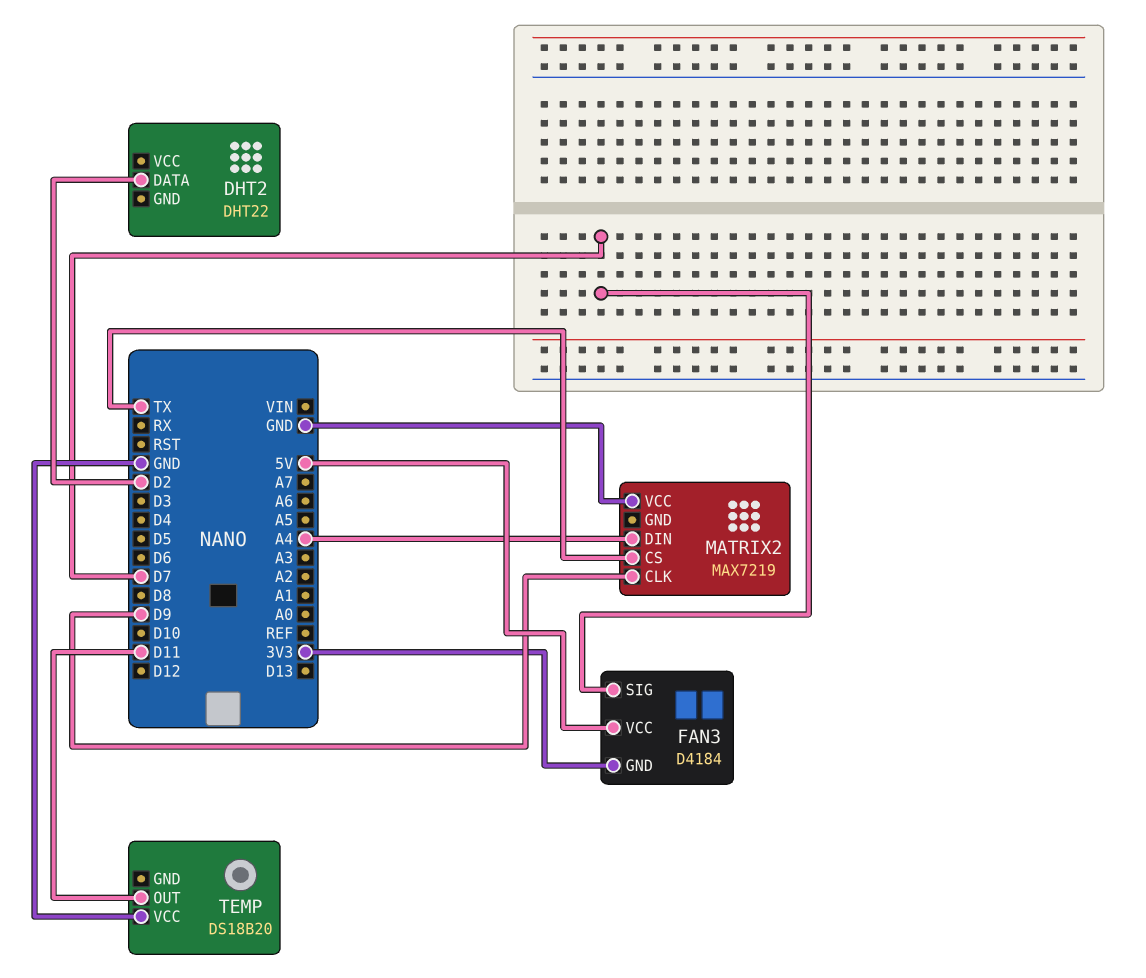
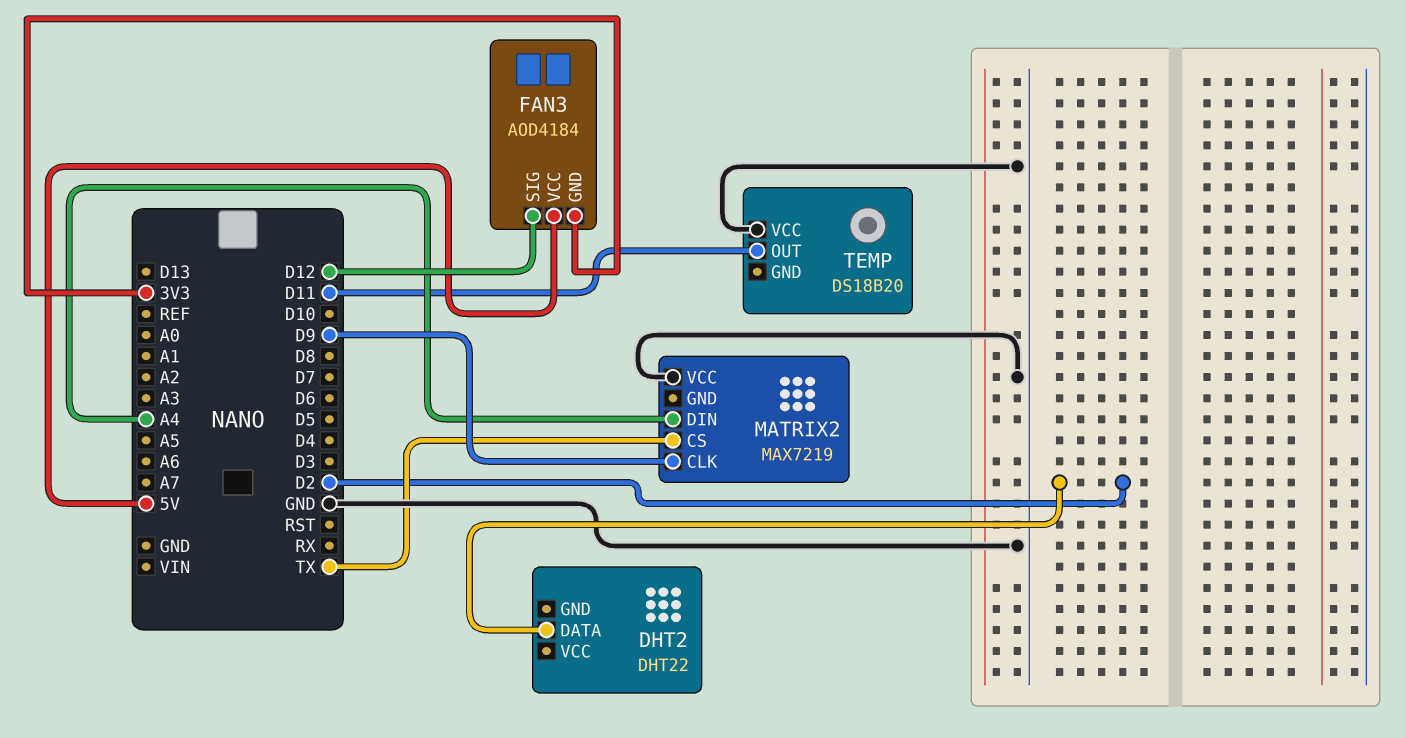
FAN3: D4184 -> AOD4184
FAN3 pin SIG: D7 -> D12

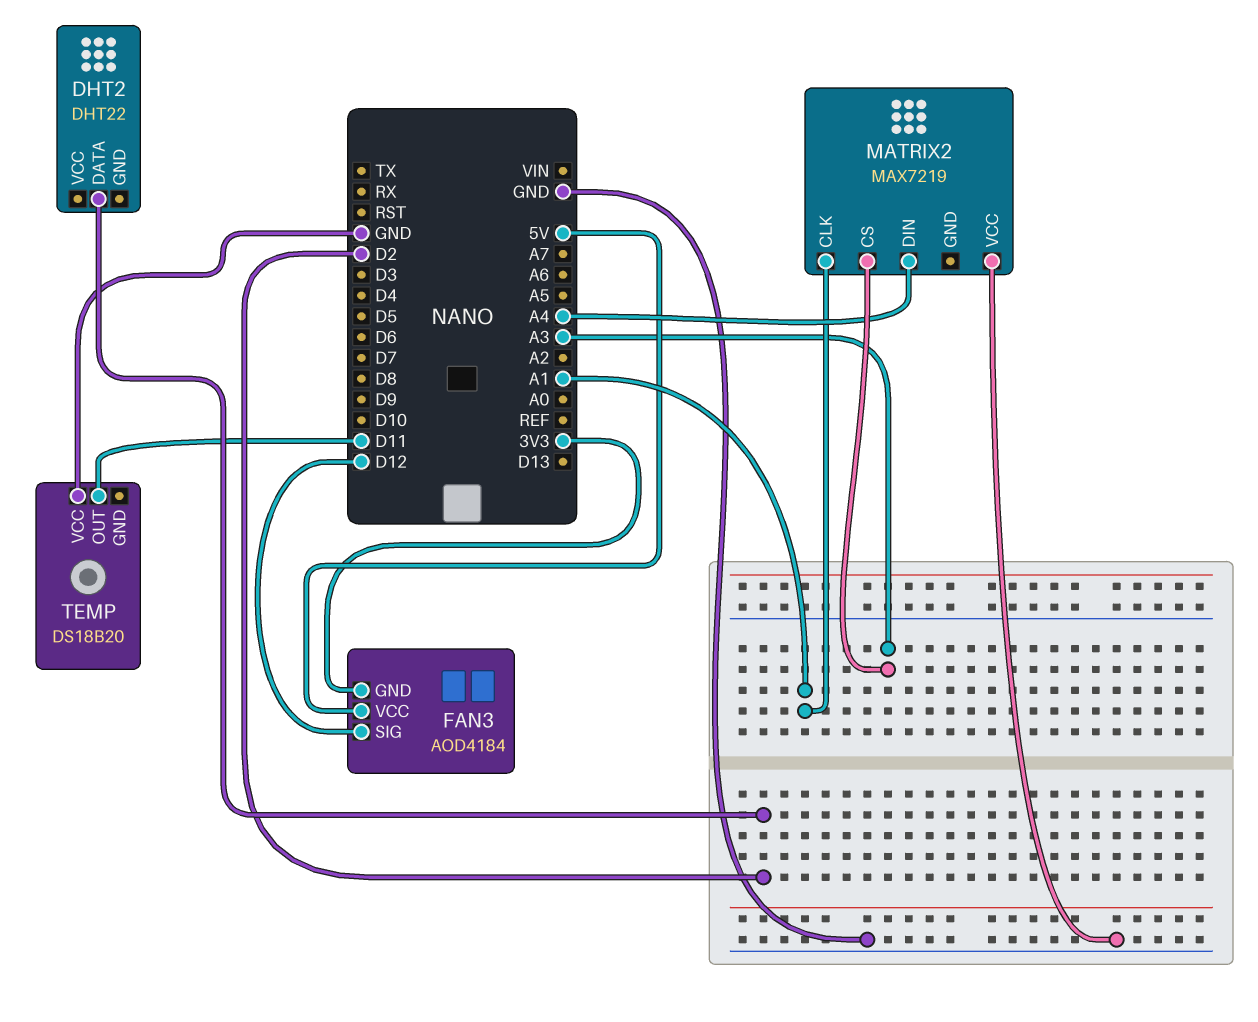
MATRIX2 pin CLK: D9 -> A1
MATRIX2 pin CS: TX -> A3

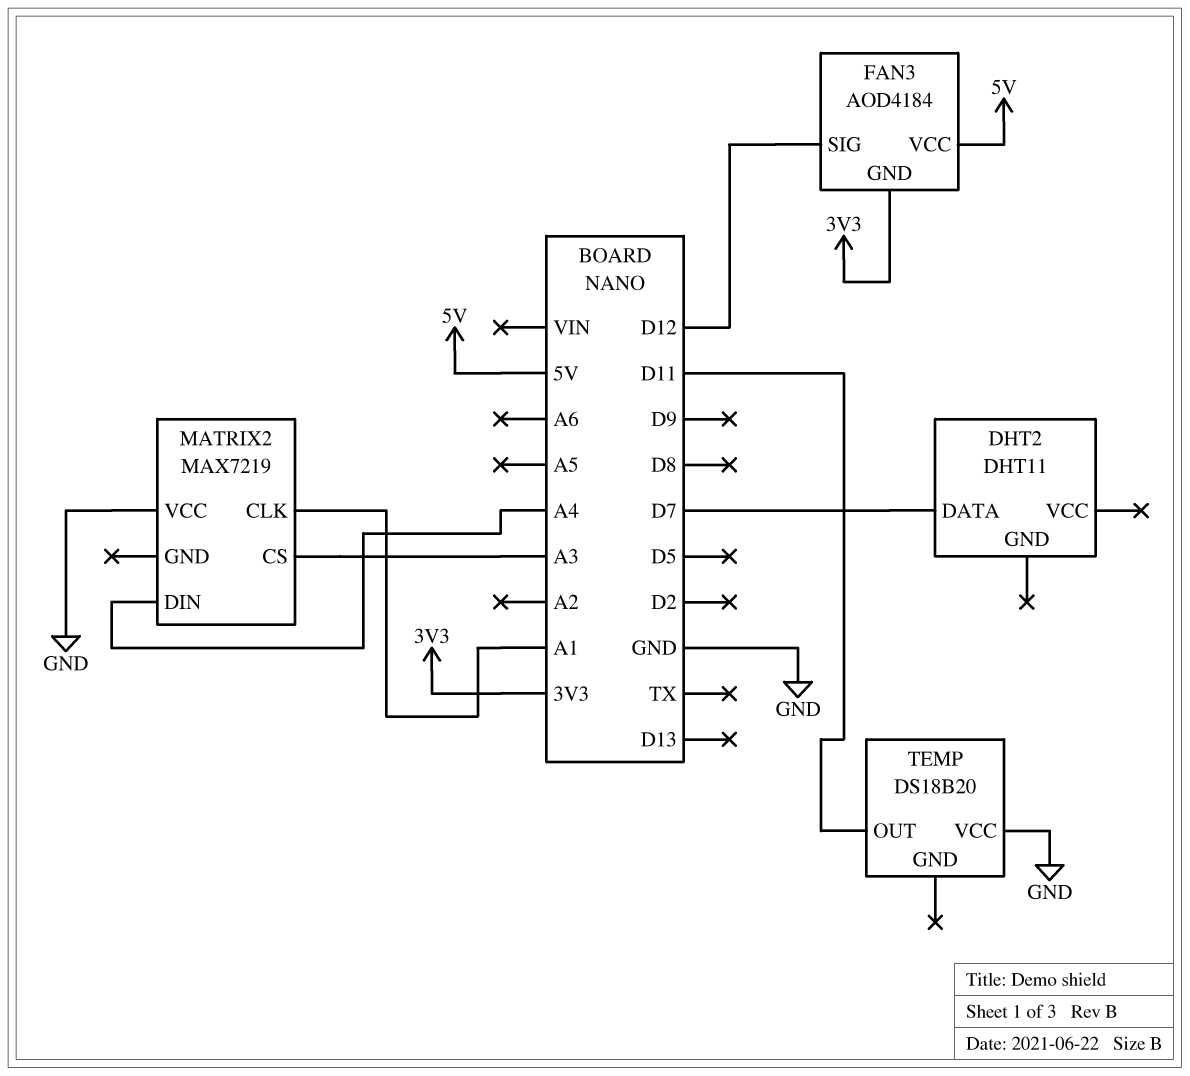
DHT2: DHT22 -> DHT11
DHT2 pin DATA: D2 -> D7

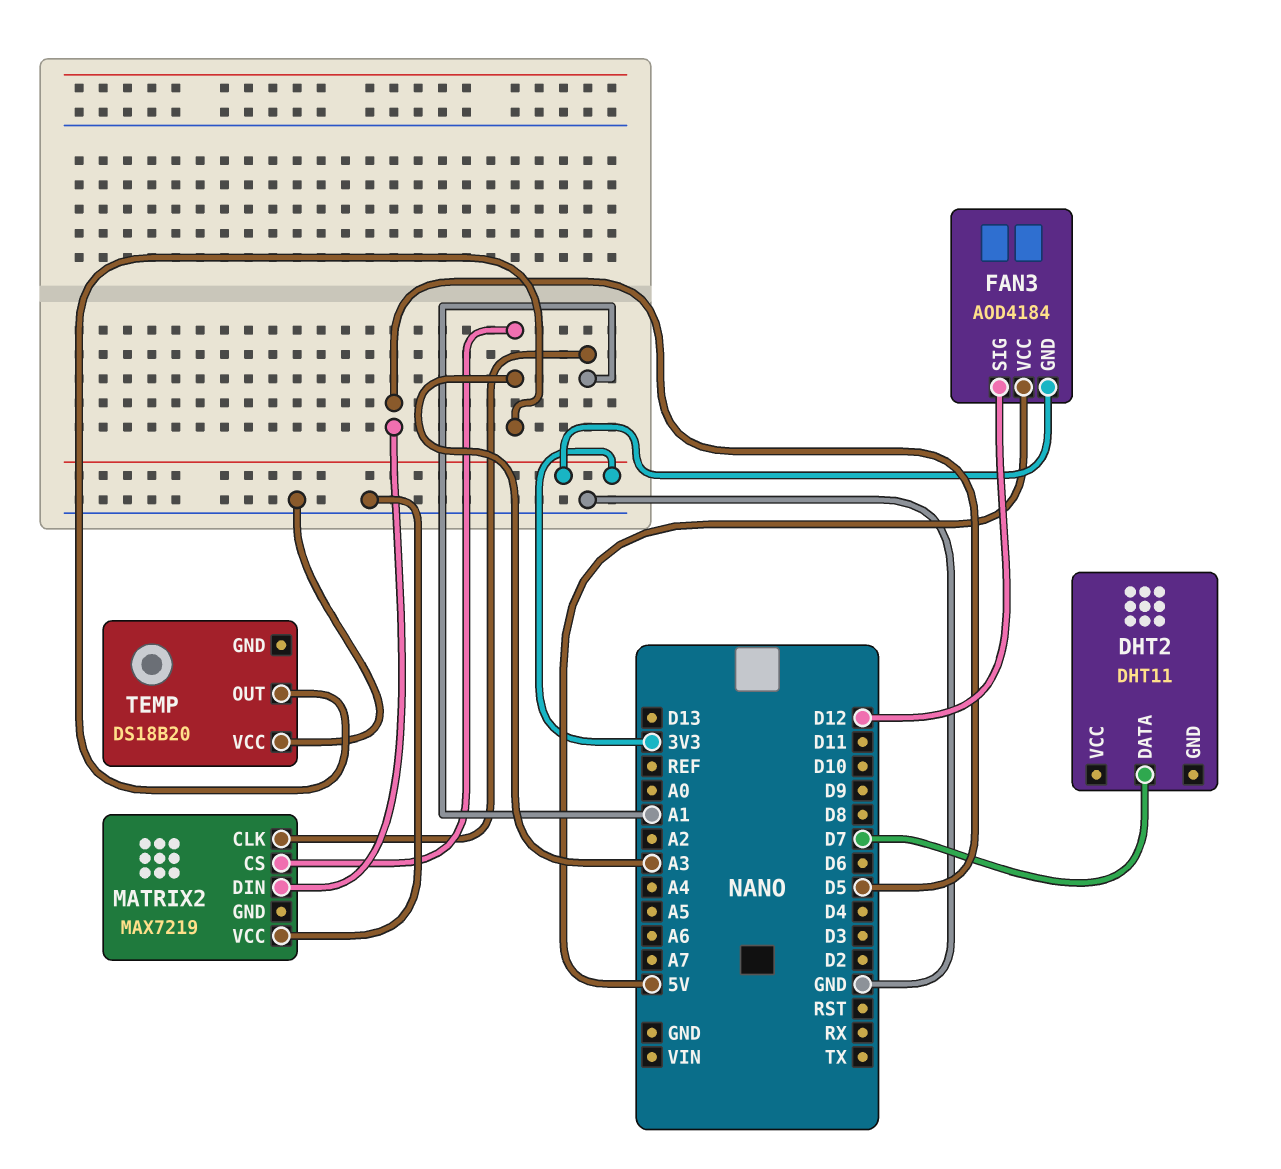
MATRIX2 pin DIN: A4 -> D5
TEMP pin OUT: D11 -> A3

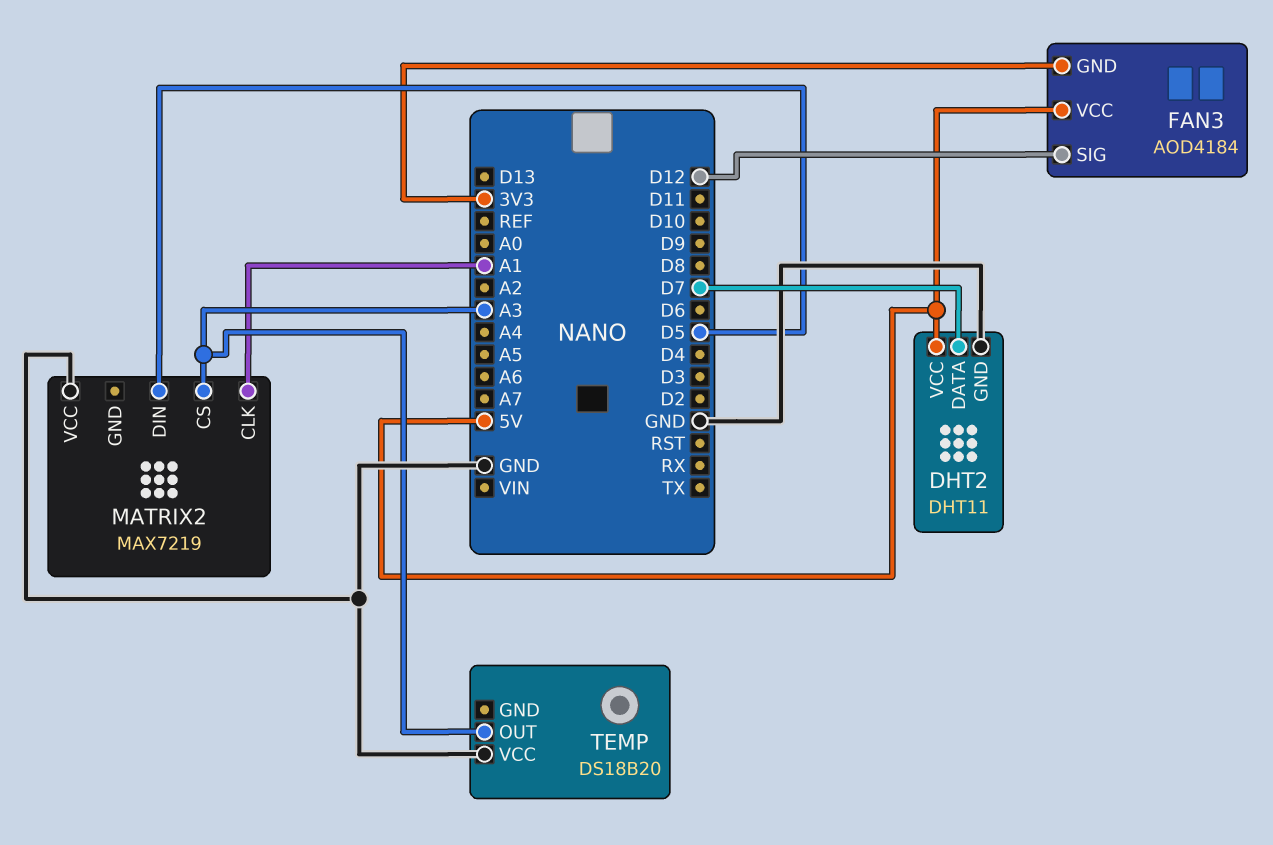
DHT2 pin GND: none -> GND
DHT2 pin VCC: none -> 5V

